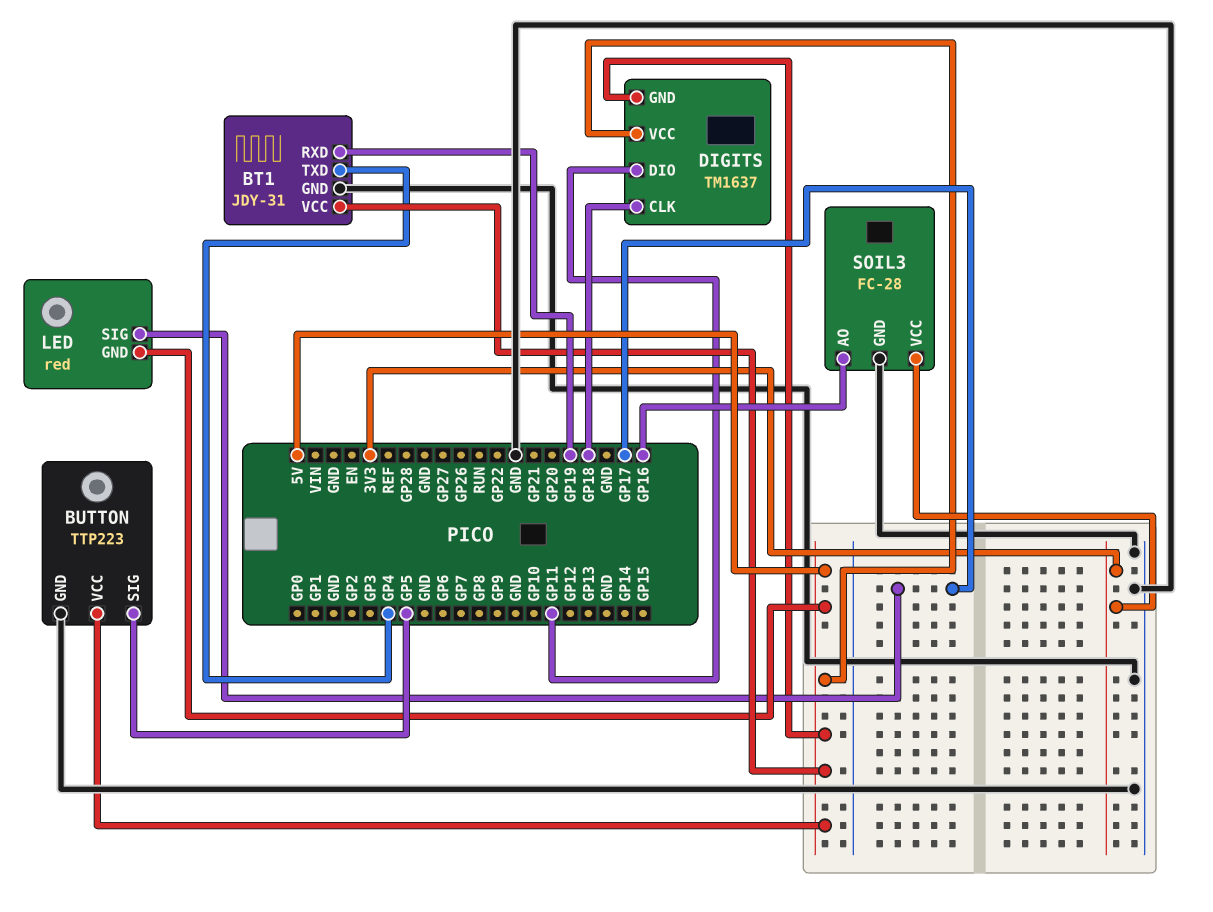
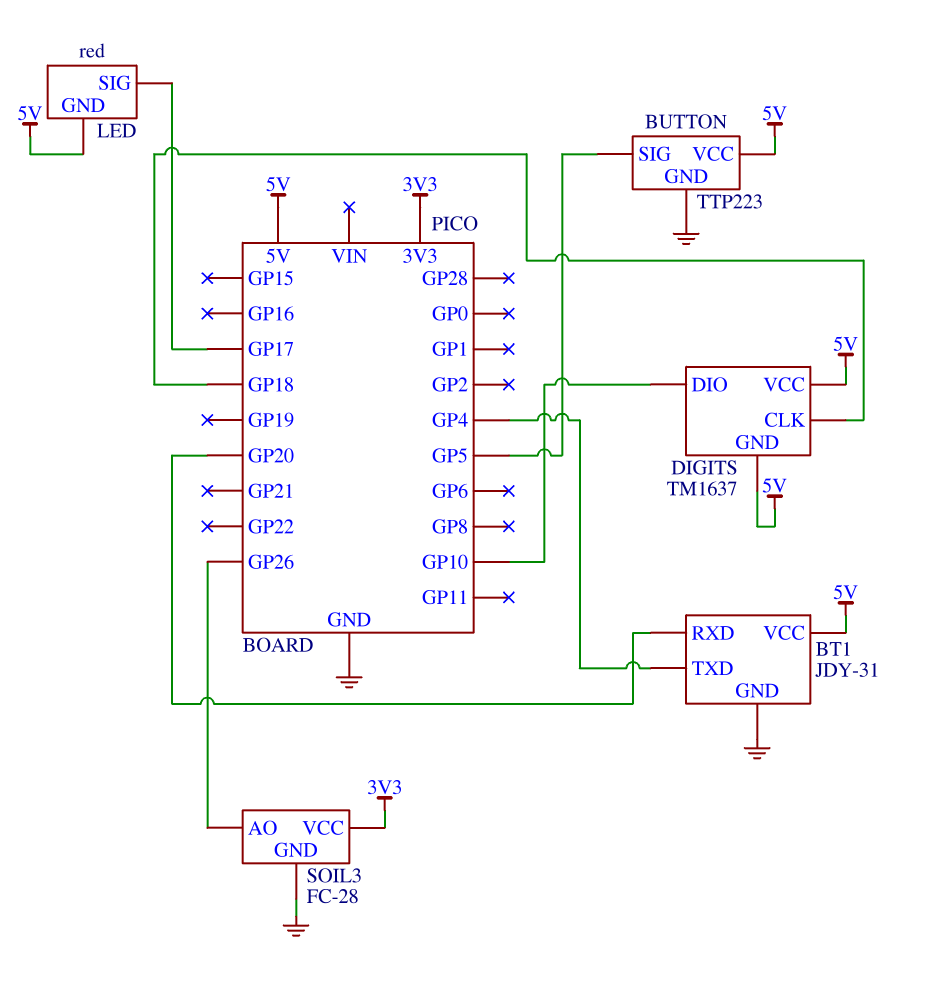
BT1 pin RXD: GP19 -> GP20
DIGITS pin DIO: GP11 -> GP10
SOIL3 pin AO: GP16 -> GP26

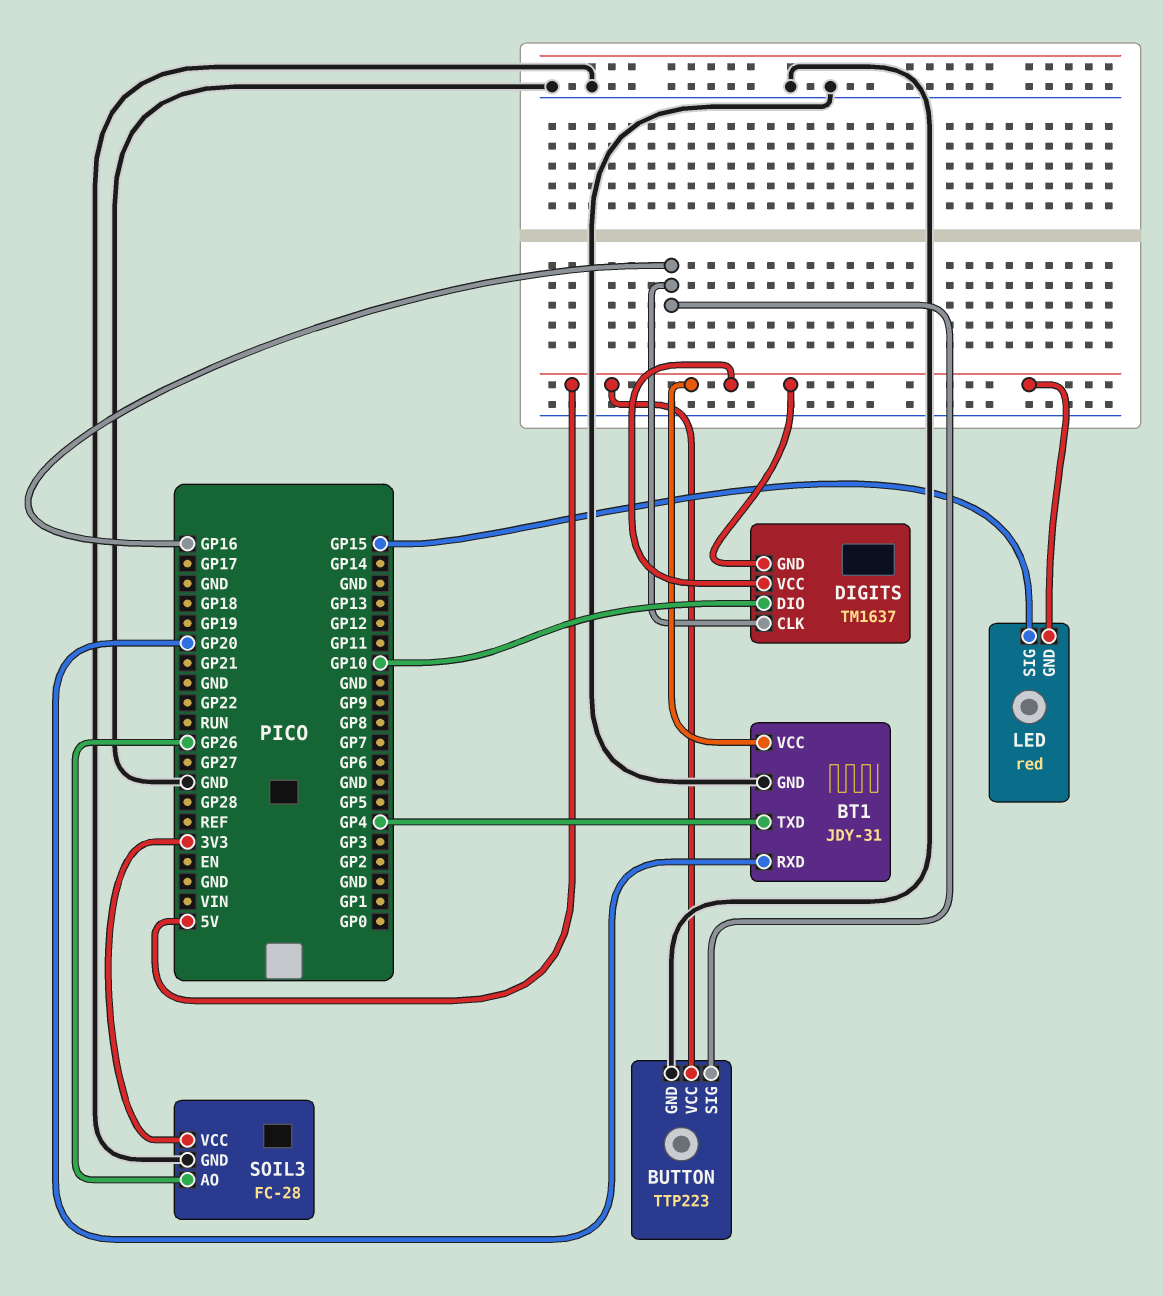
BUTTON pin SIG: GP5 -> GP16
DIGITS pin CLK: GP18 -> GP16
LED pin SIG: GP17 -> GP15

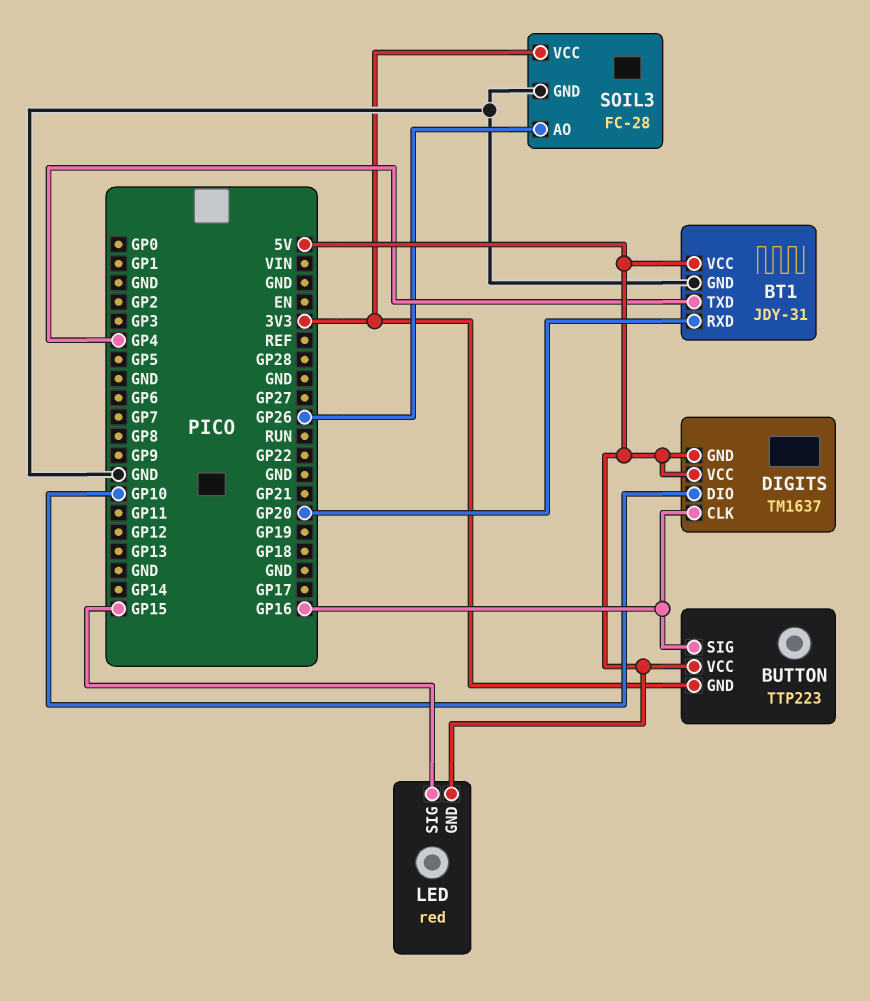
BUTTON pin GND: GND -> 3V3

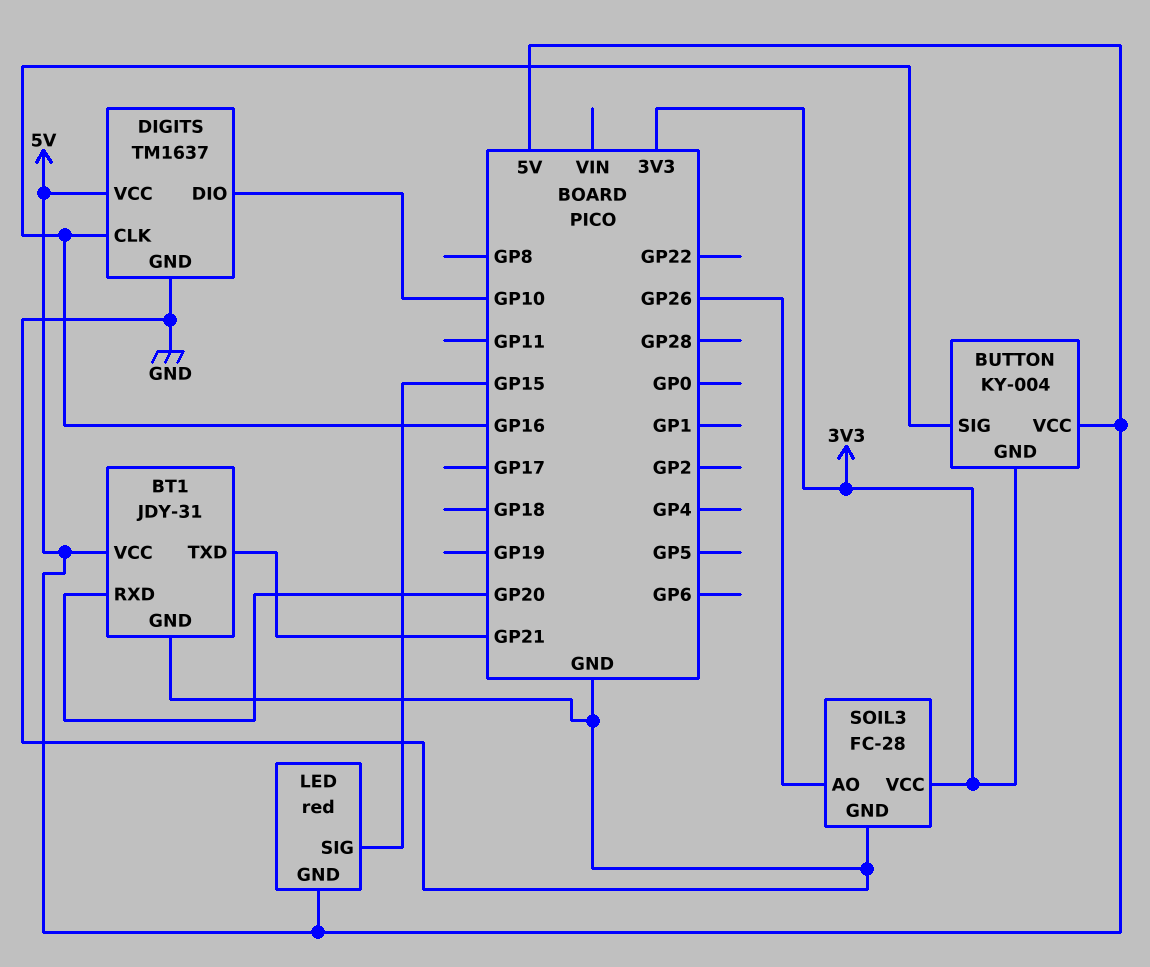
BT1 pin TXD: GP4 -> GP21
BUTTON: TTP223 -> KY-004
DIGITS pin GND: 5V -> GND

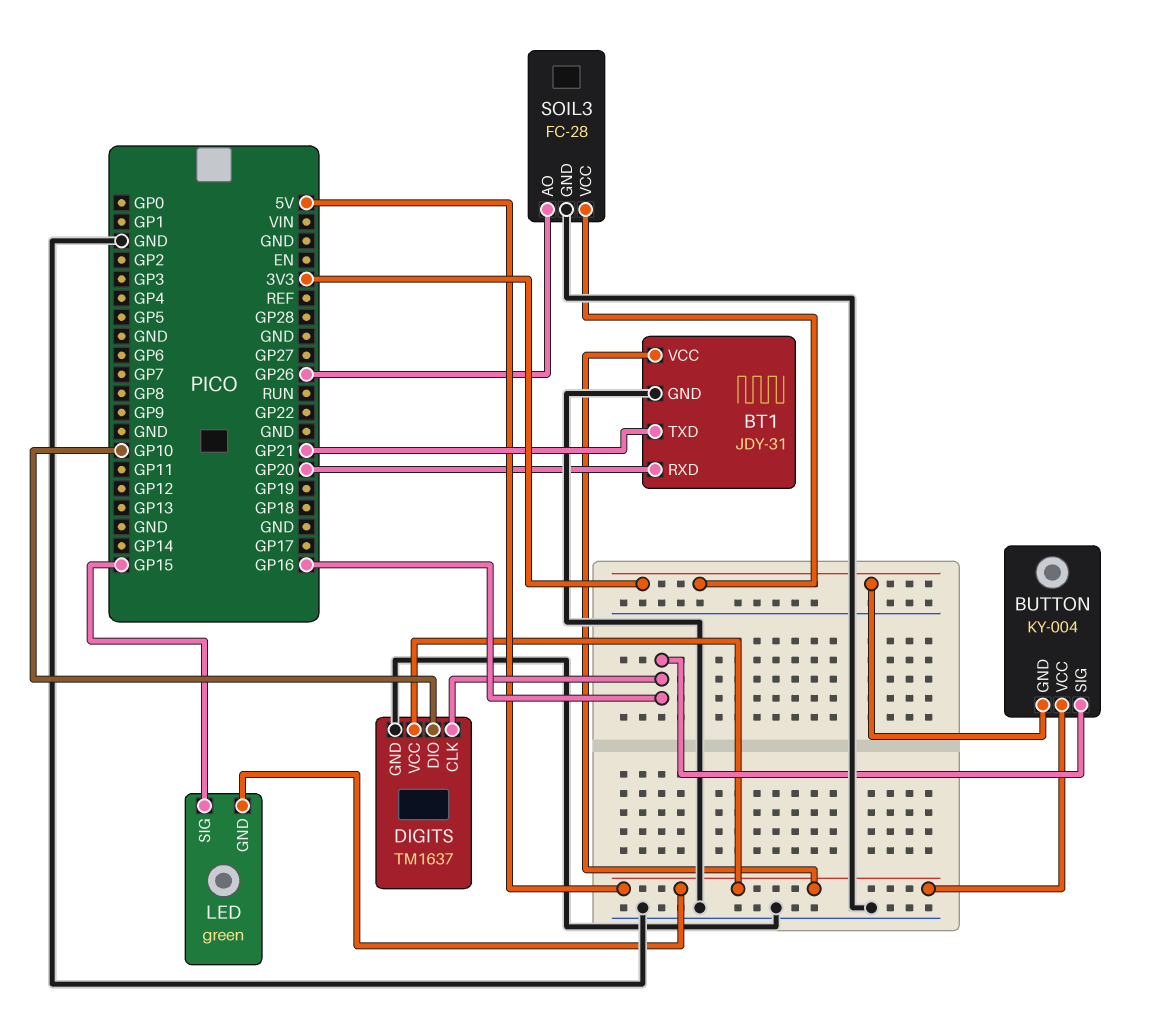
LED: red -> green

